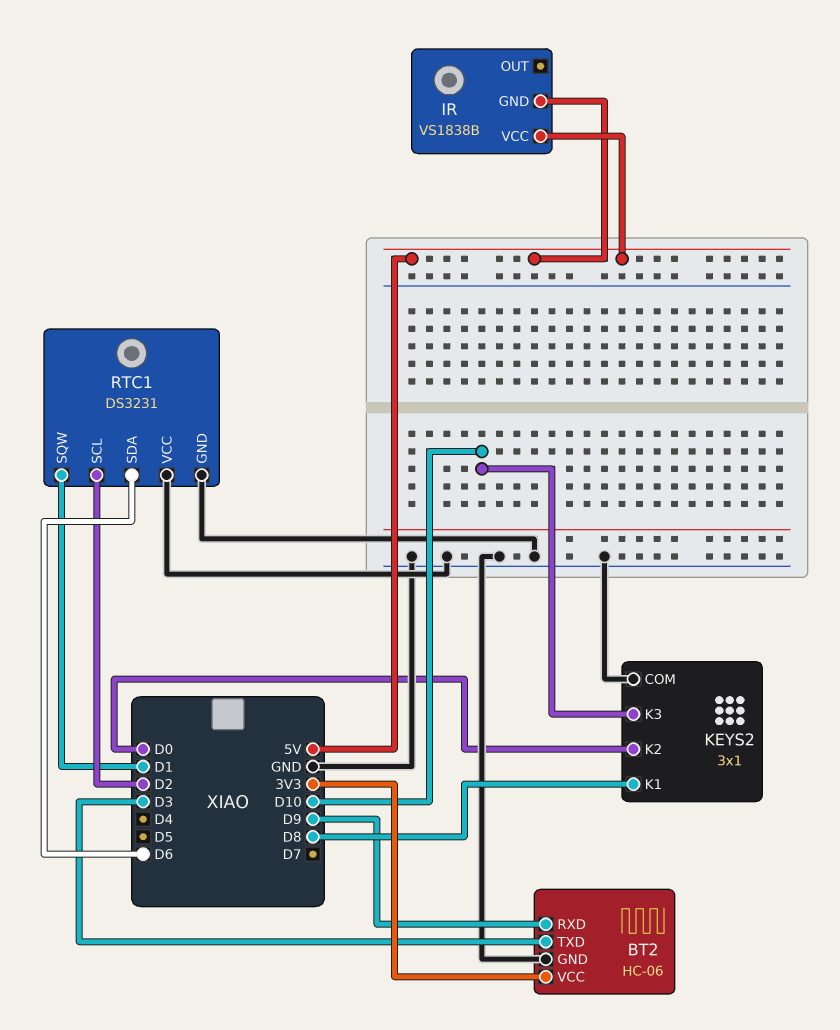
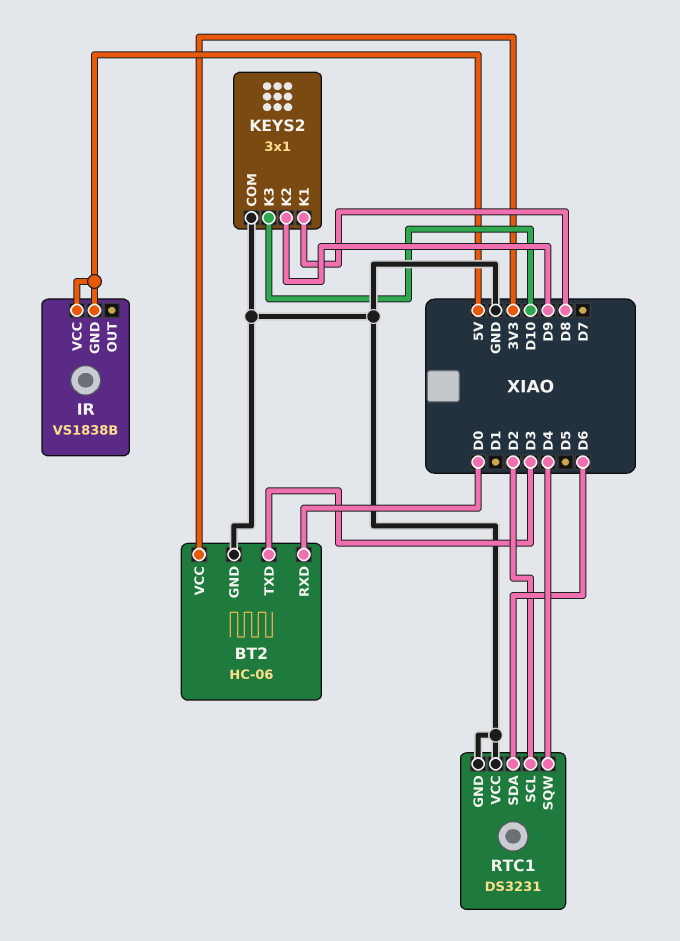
BT2 pin RXD: D9 -> D0
KEYS2 pin K2: D0 -> D9
RTC1 pin SQW: D1 -> D4

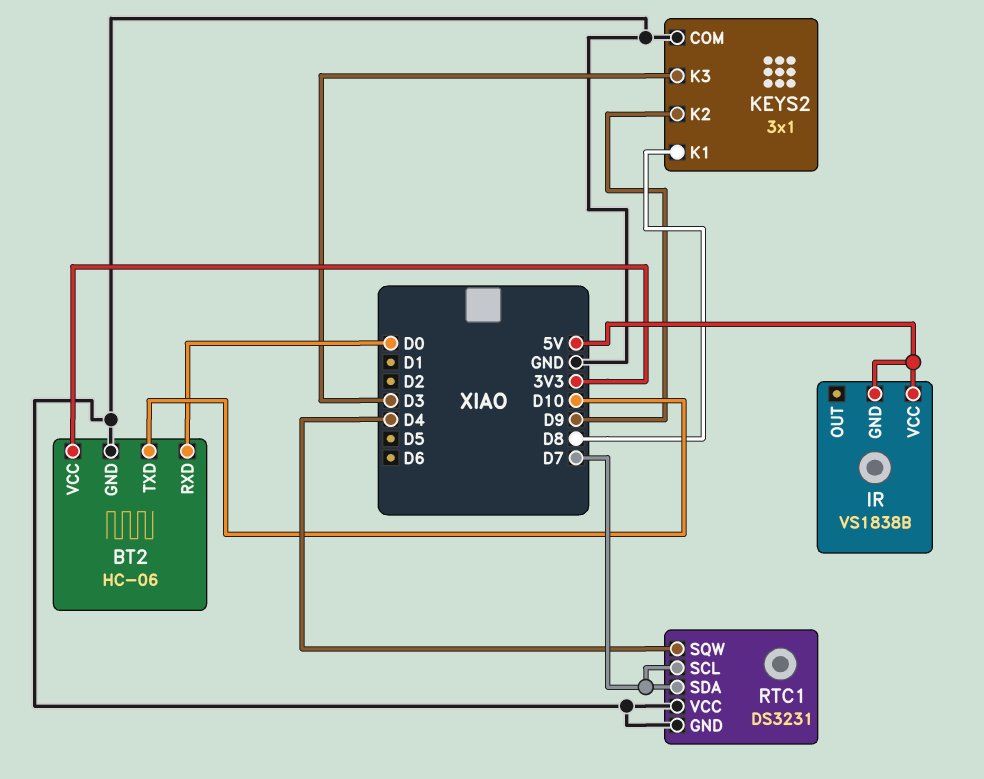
BT2 pin TXD: D3 -> D10
KEYS2 pin K3: D10 -> D3
RTC1 pin SCL: D2 -> D7
RTC1 pin SDA: D6 -> D7

